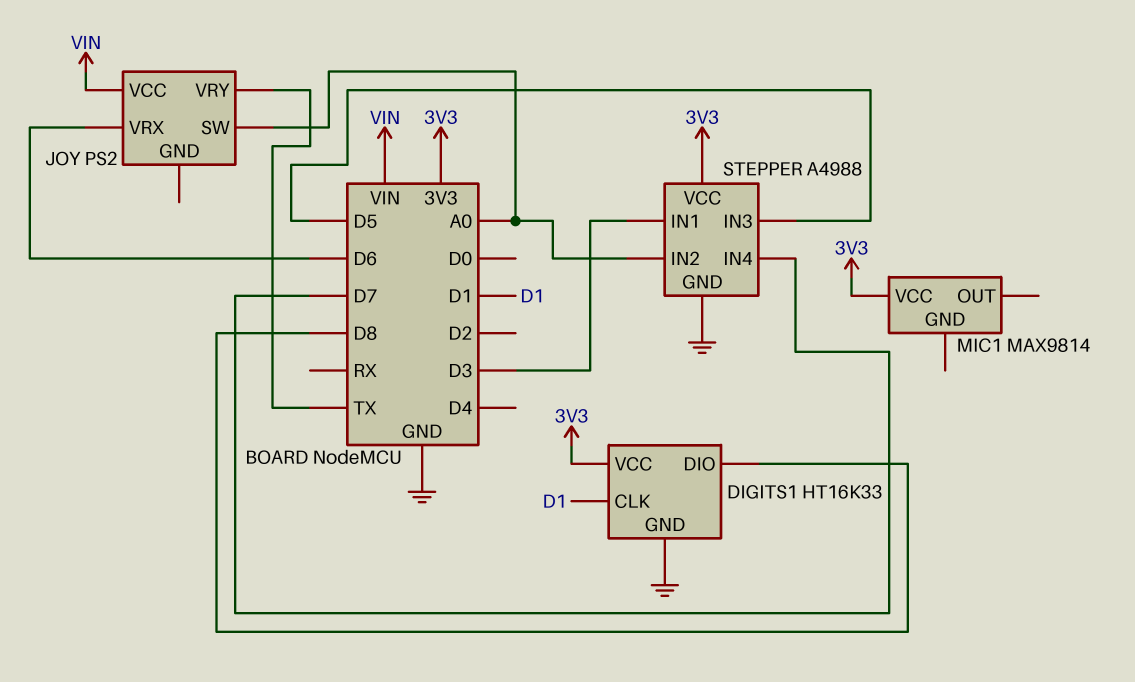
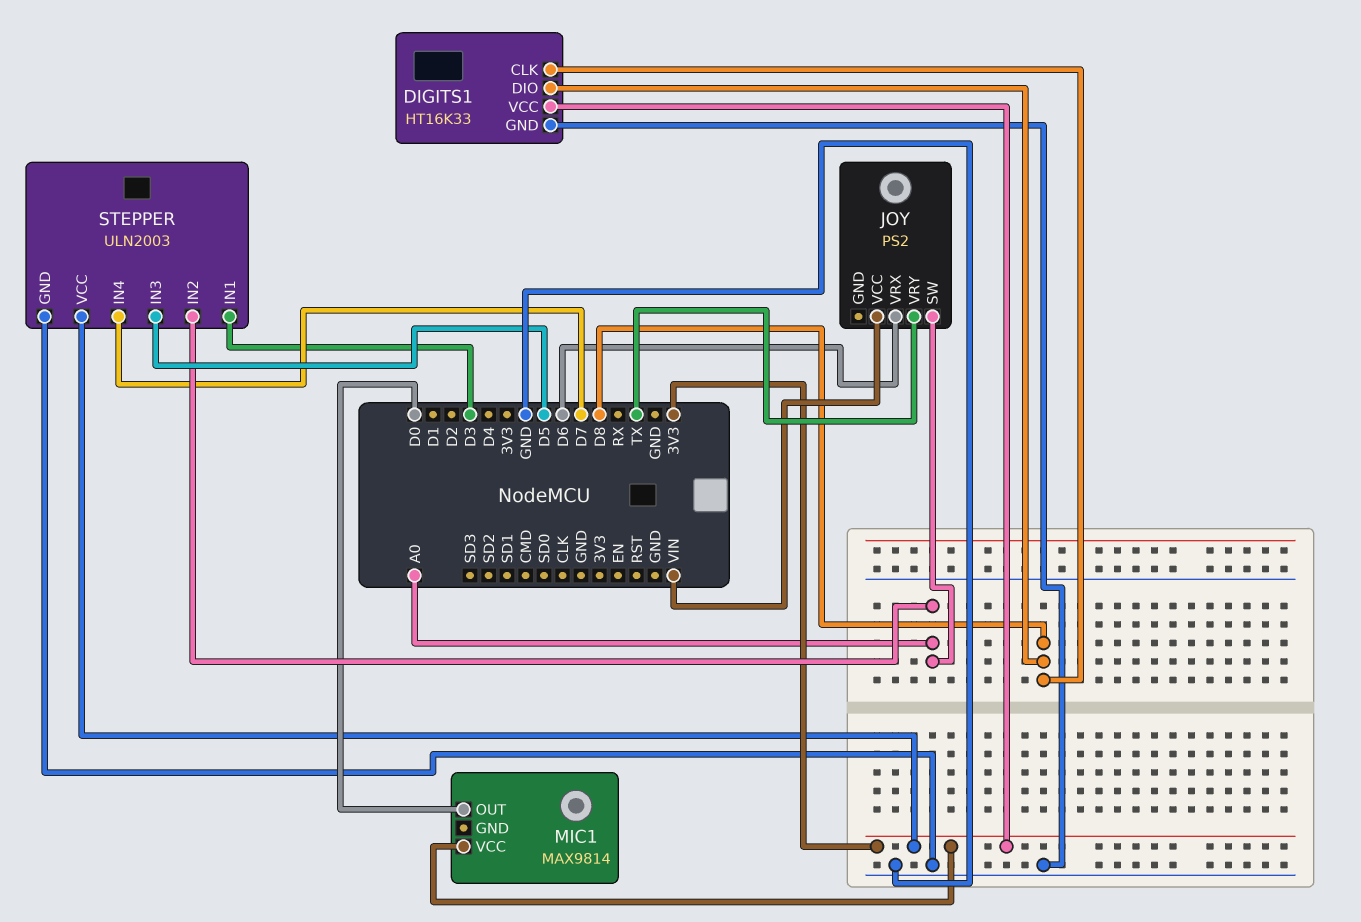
DIGITS1 pin CLK: D1 -> D8
MIC1 pin OUT: none -> D0
STEPPER: A4988 -> ULN2003

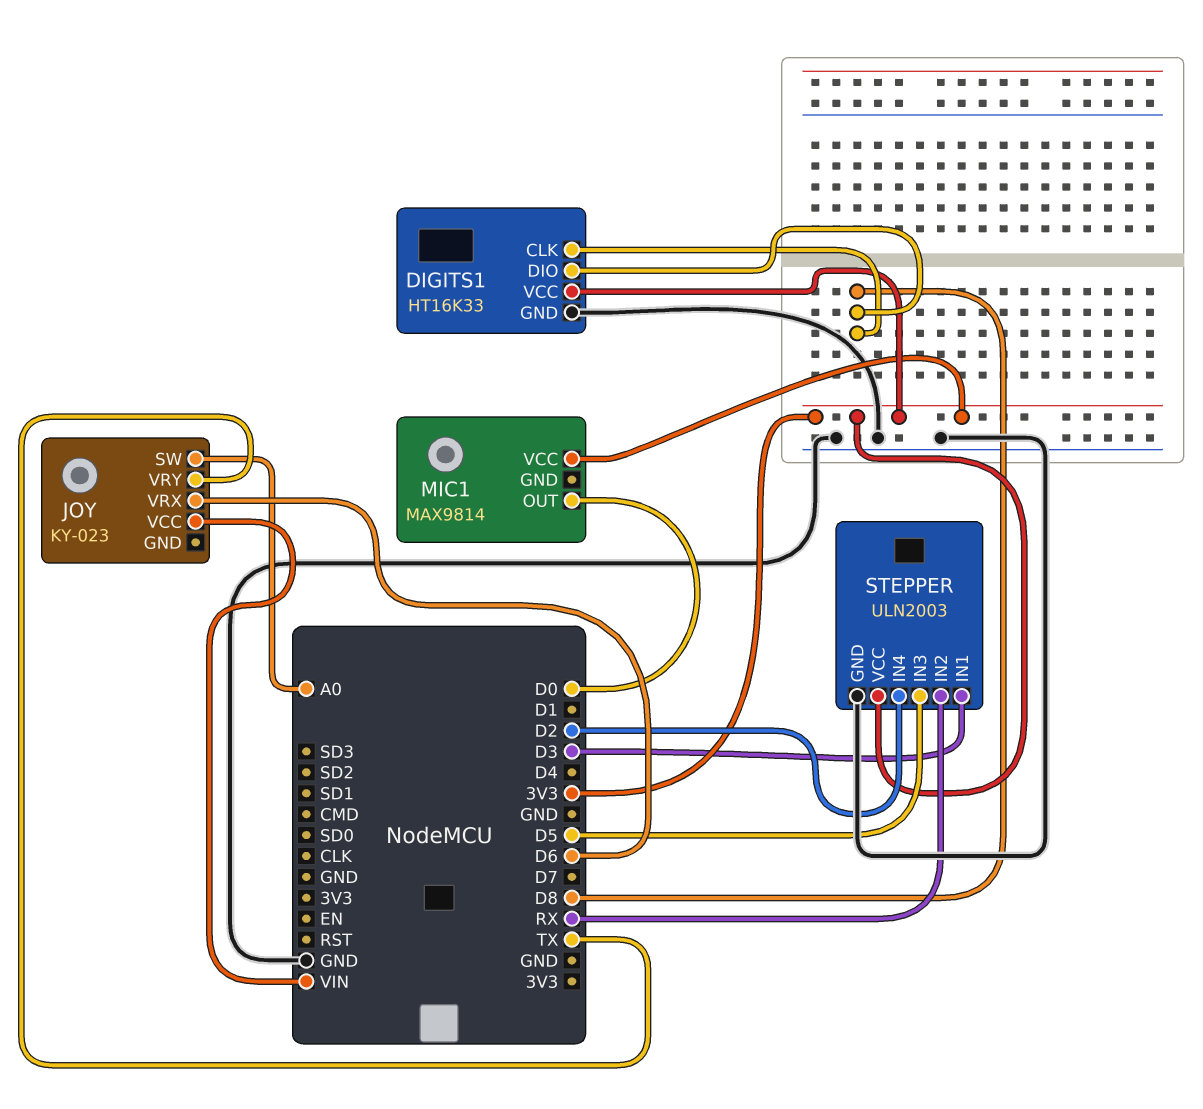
JOY: PS2 -> KY-023
STEPPER pin IN2: A0 -> RX
STEPPER pin IN4: D7 -> D2

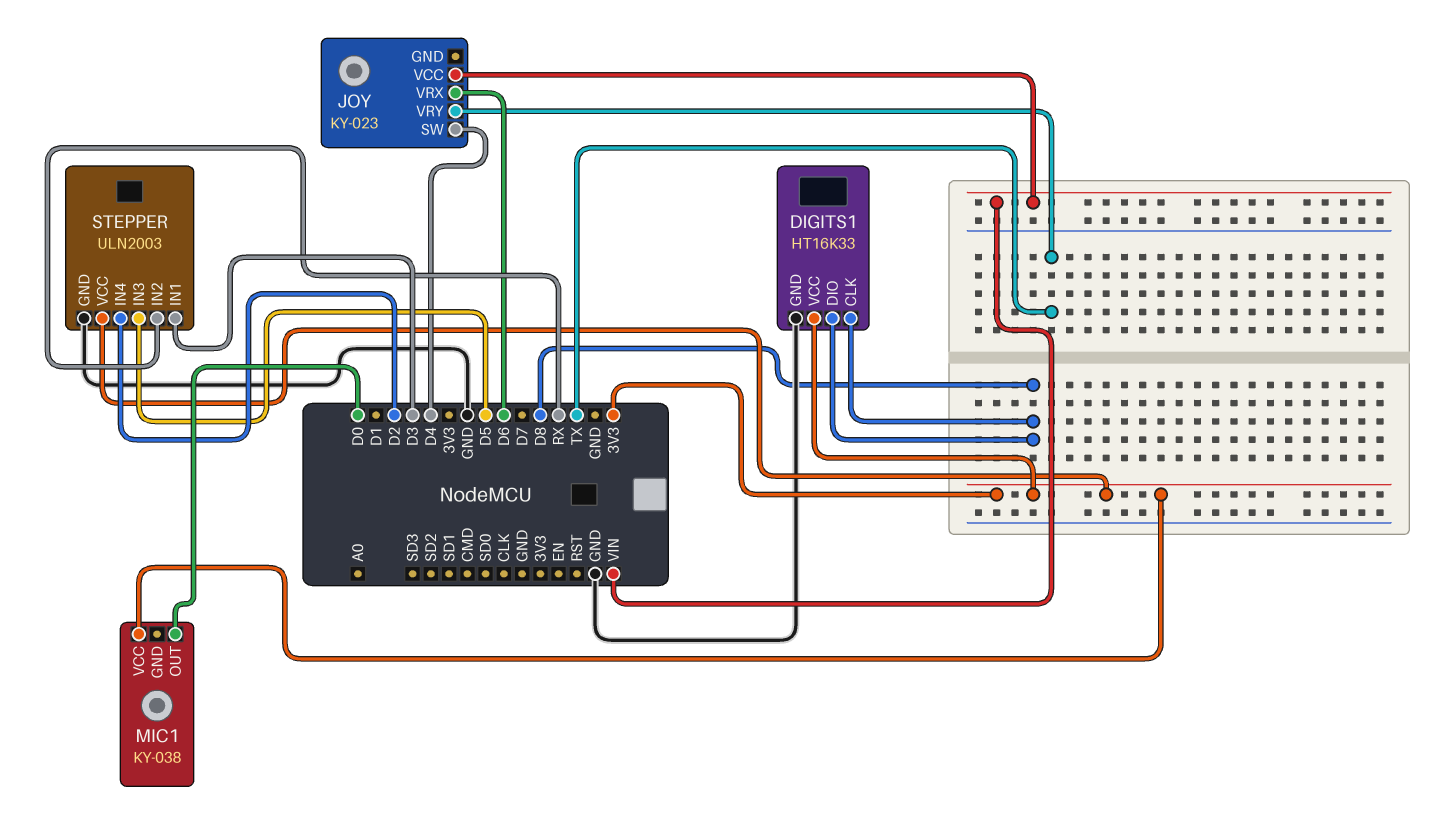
JOY pin SW: A0 -> D4
MIC1: MAX9814 -> KY-038

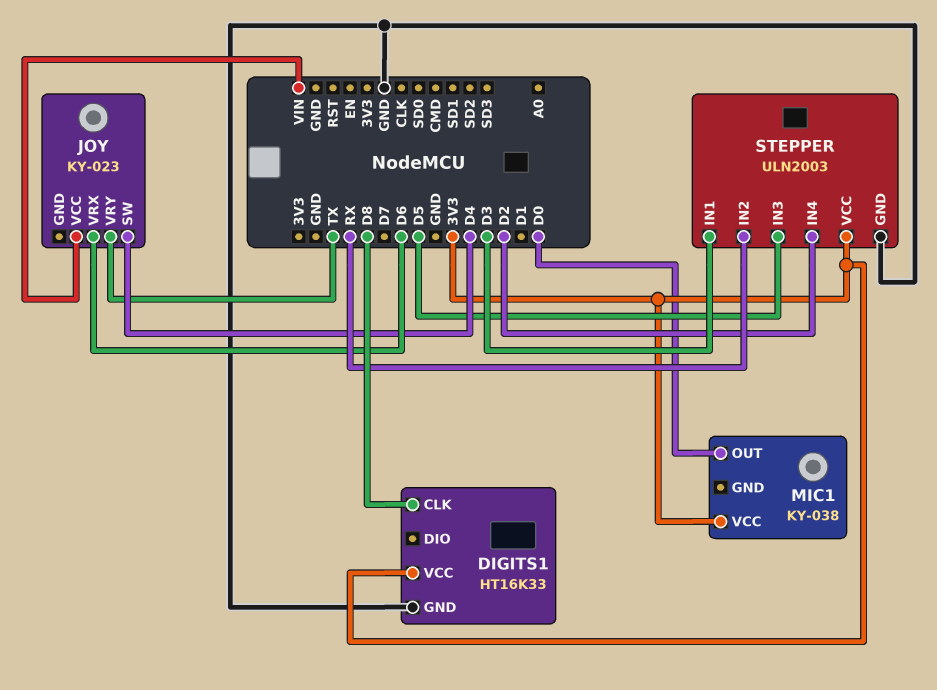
DIGITS1 pin DIO: D8 -> none

